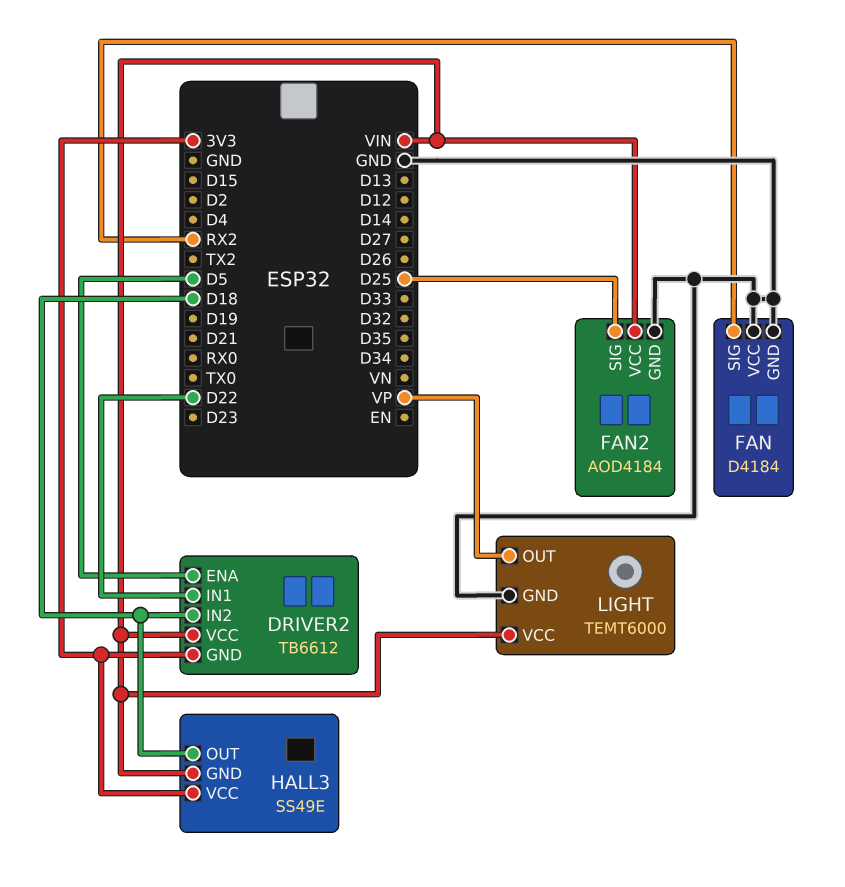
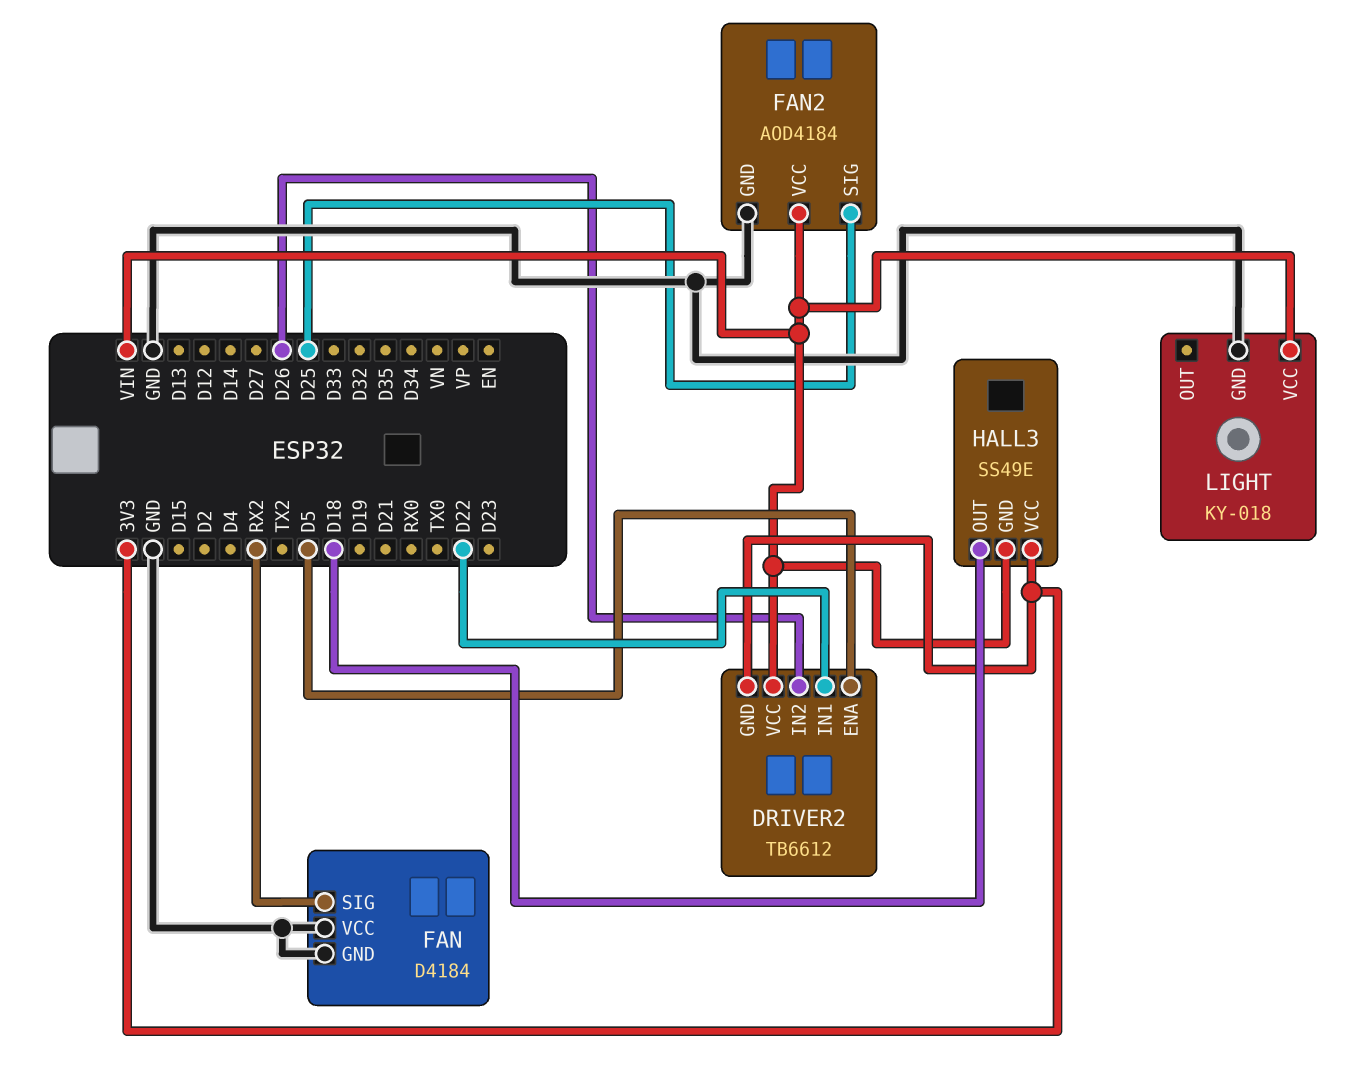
DRIVER2 pin IN2: D18 -> D26
LIGHT: TEMT6000 -> KY-018
LIGHT pin OUT: VP -> none

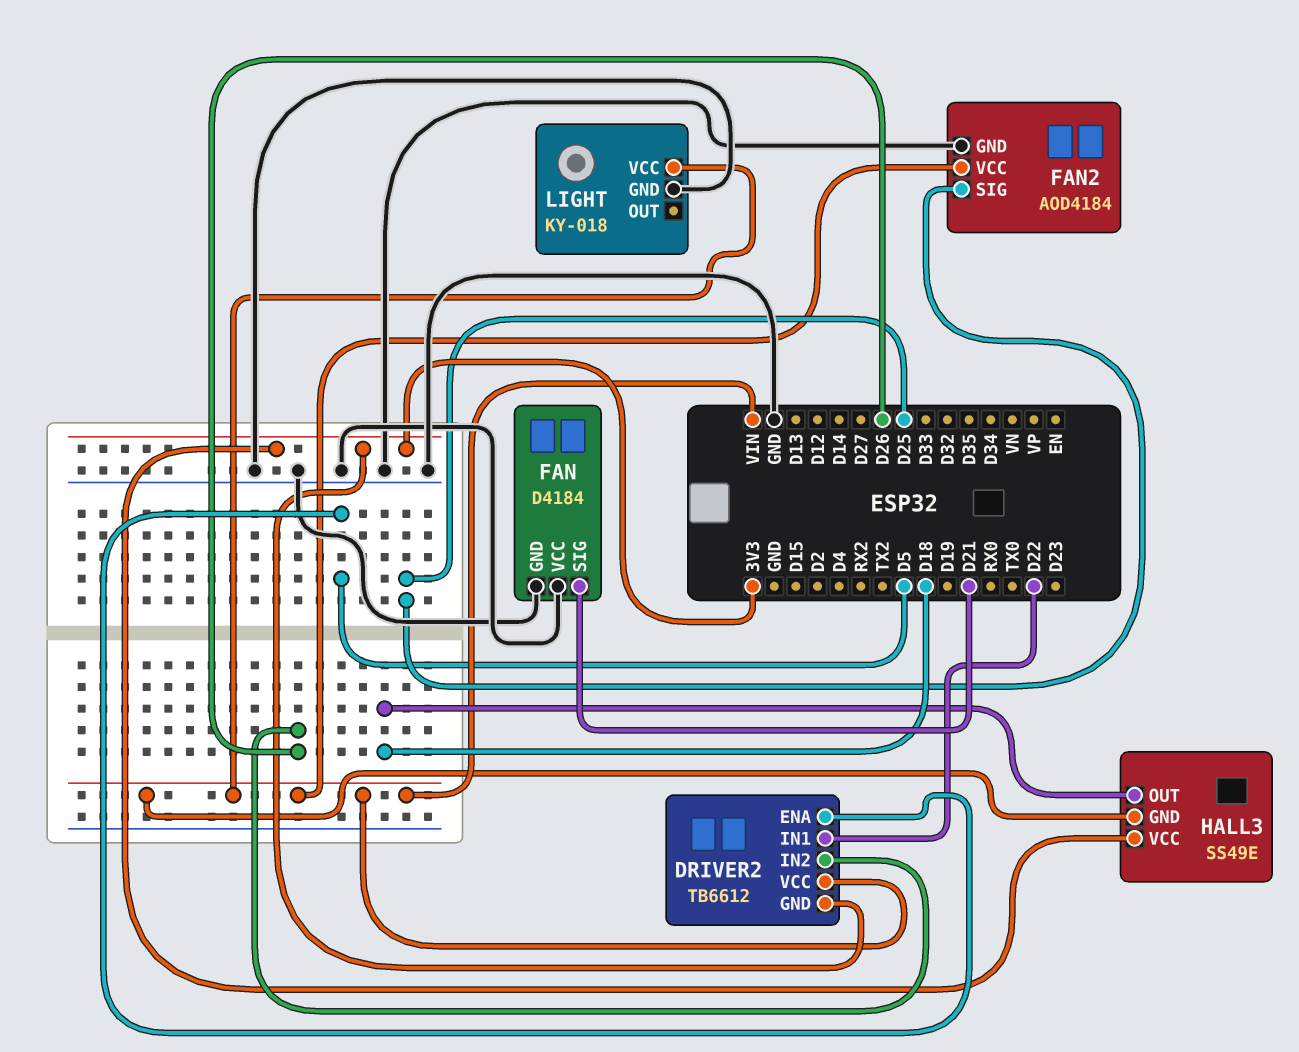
FAN pin SIG: RX2 -> D21

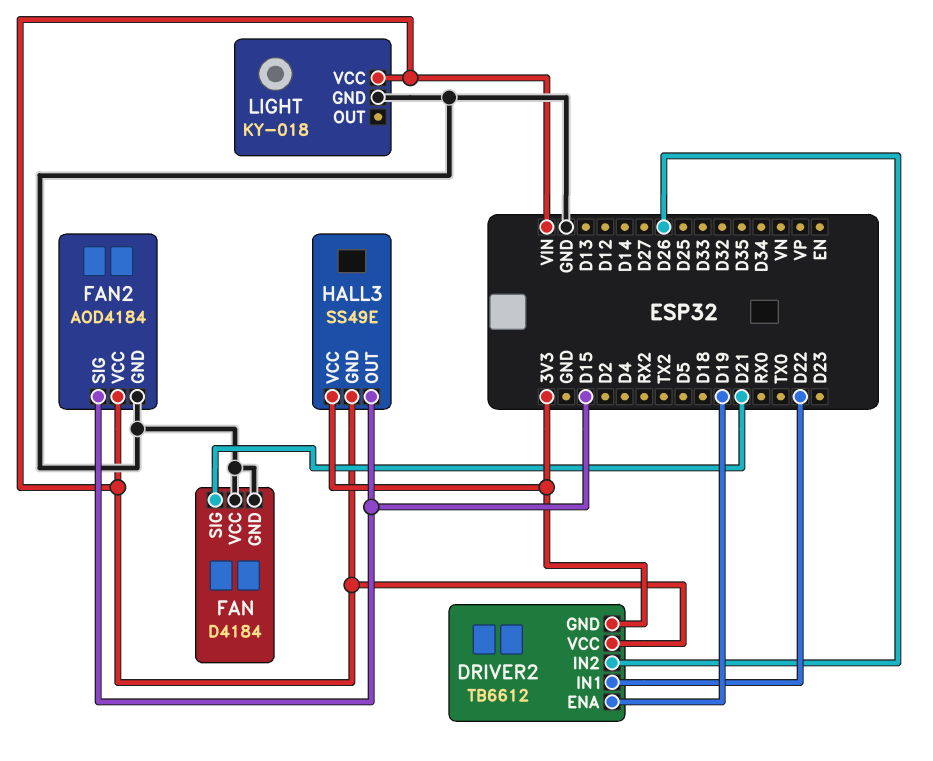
DRIVER2 pin ENA: D5 -> D19
FAN2 pin SIG: D25 -> D15
HALL3 pin OUT: D18 -> D15

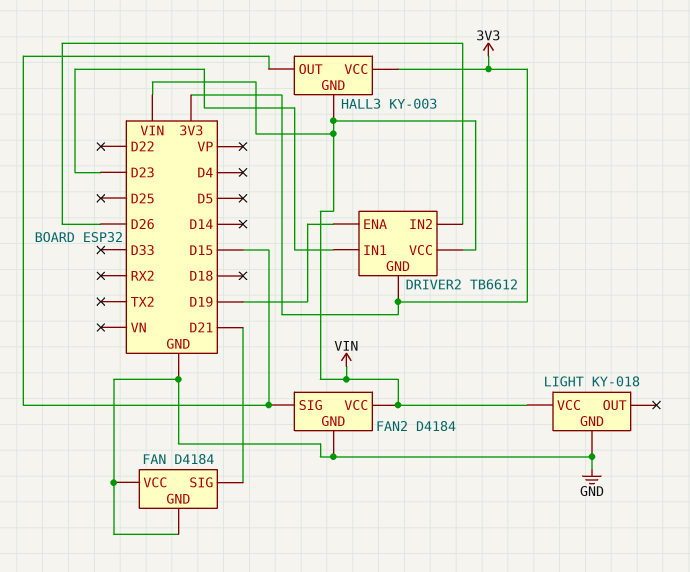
DRIVER2 pin IN1: D22 -> D23
FAN2: AOD4184 -> D4184
HALL3: SS49E -> KY-003

